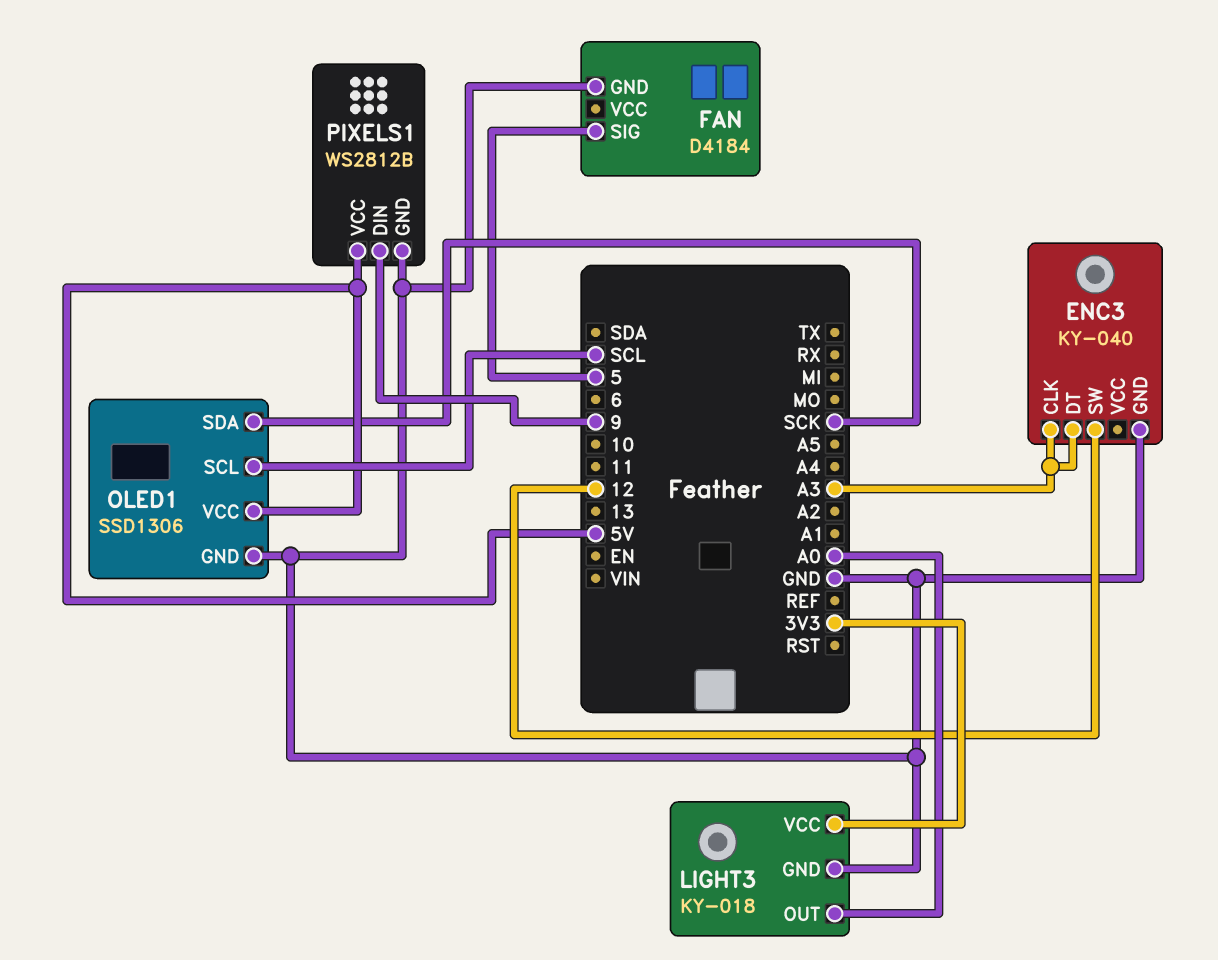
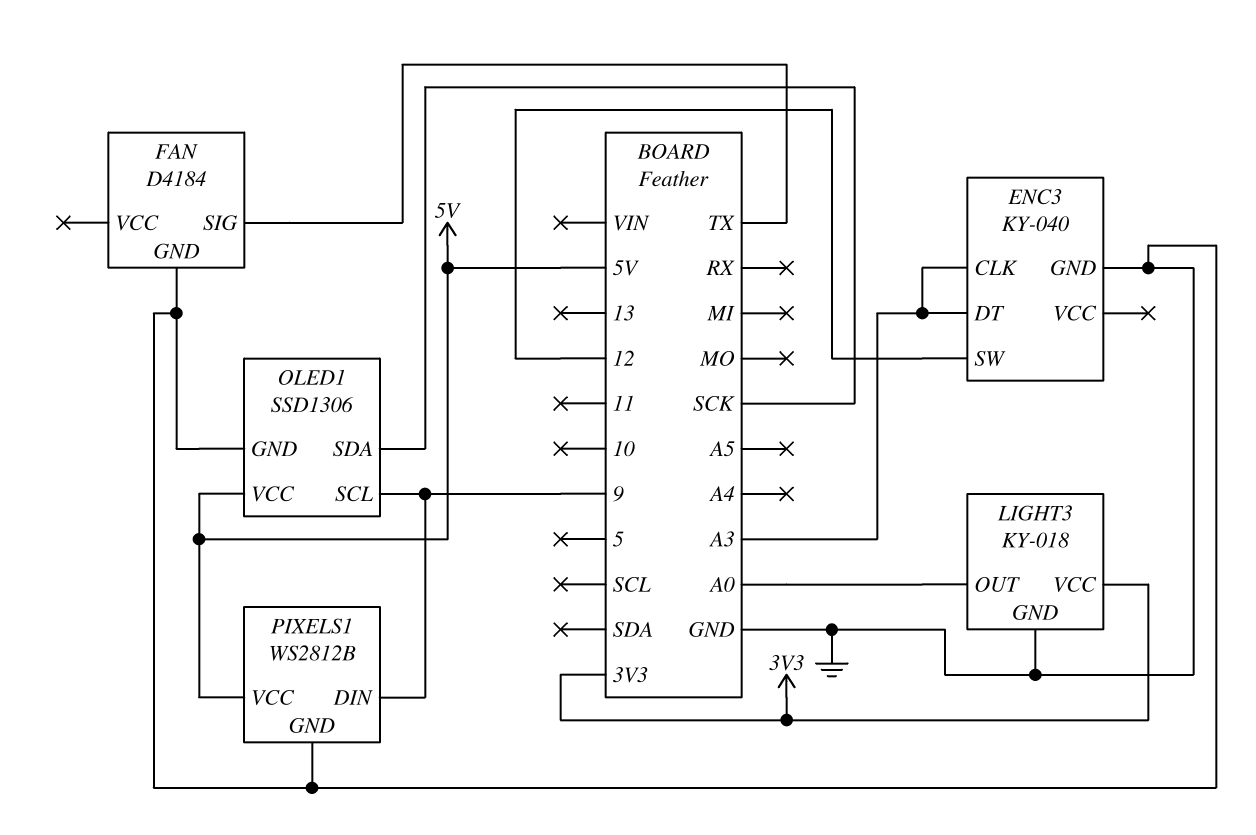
FAN pin SIG: 5 -> TX
OLED1 pin SCL: SCL -> 9

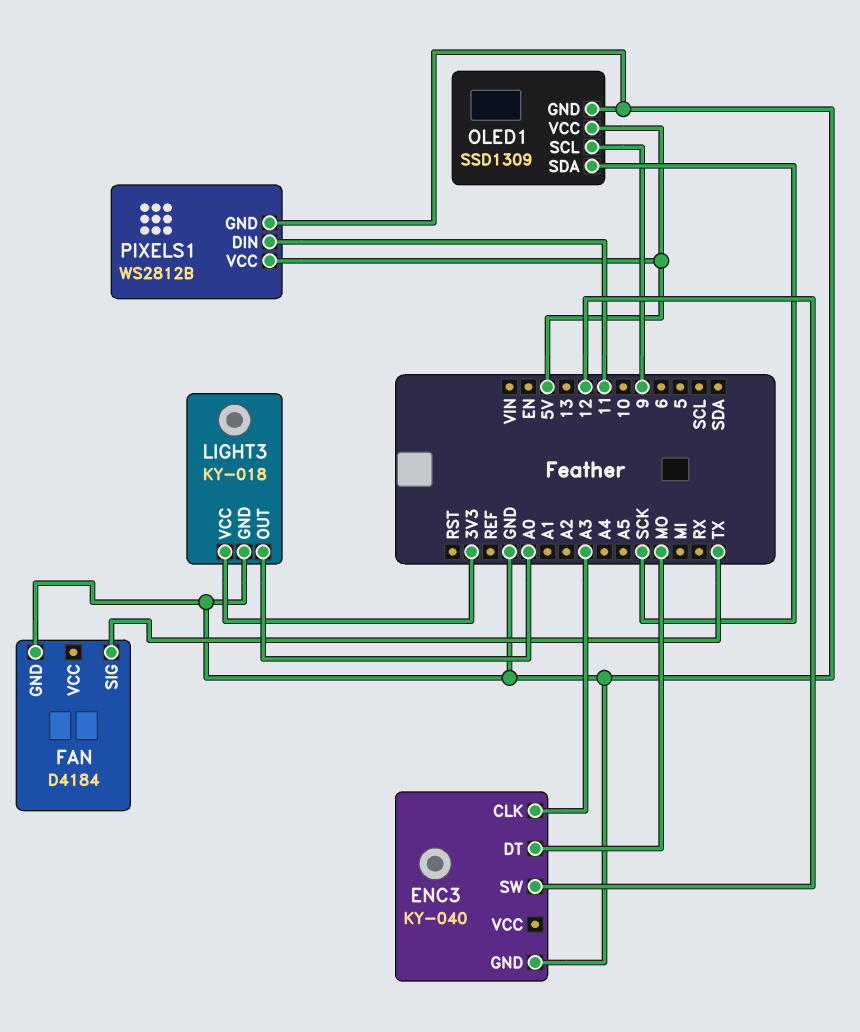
ENC3 pin DT: A3 -> MO
OLED1: SSD1306 -> SSD1309
PIXELS1 pin DIN: 9 -> 11

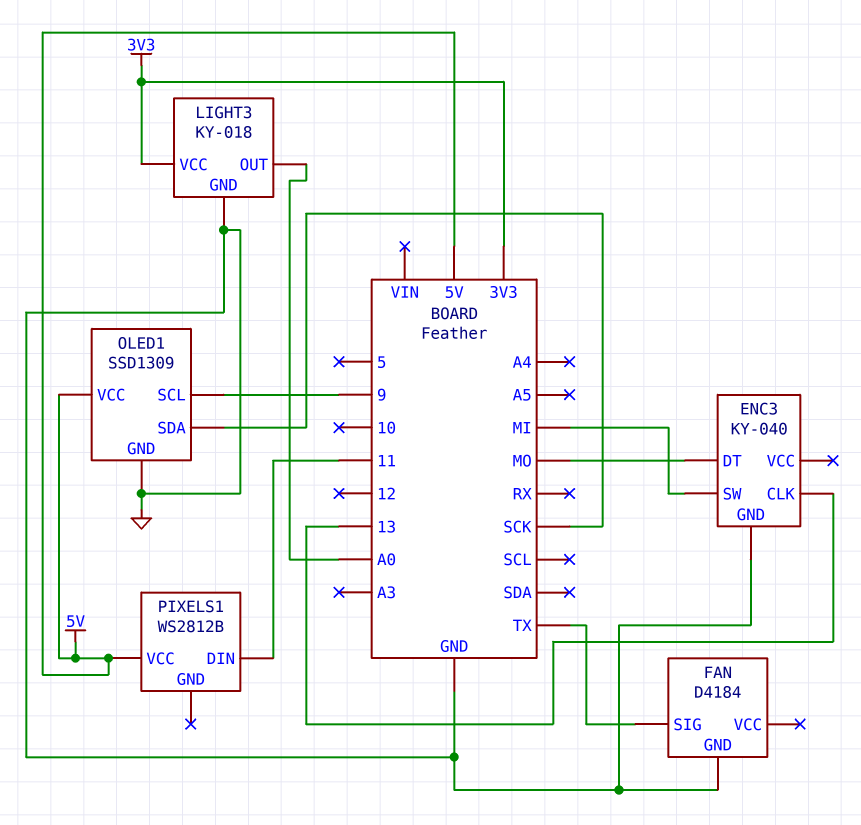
ENC3 pin CLK: A3 -> 13
ENC3 pin SW: 12 -> MI
PIXELS1 pin GND: GND -> none

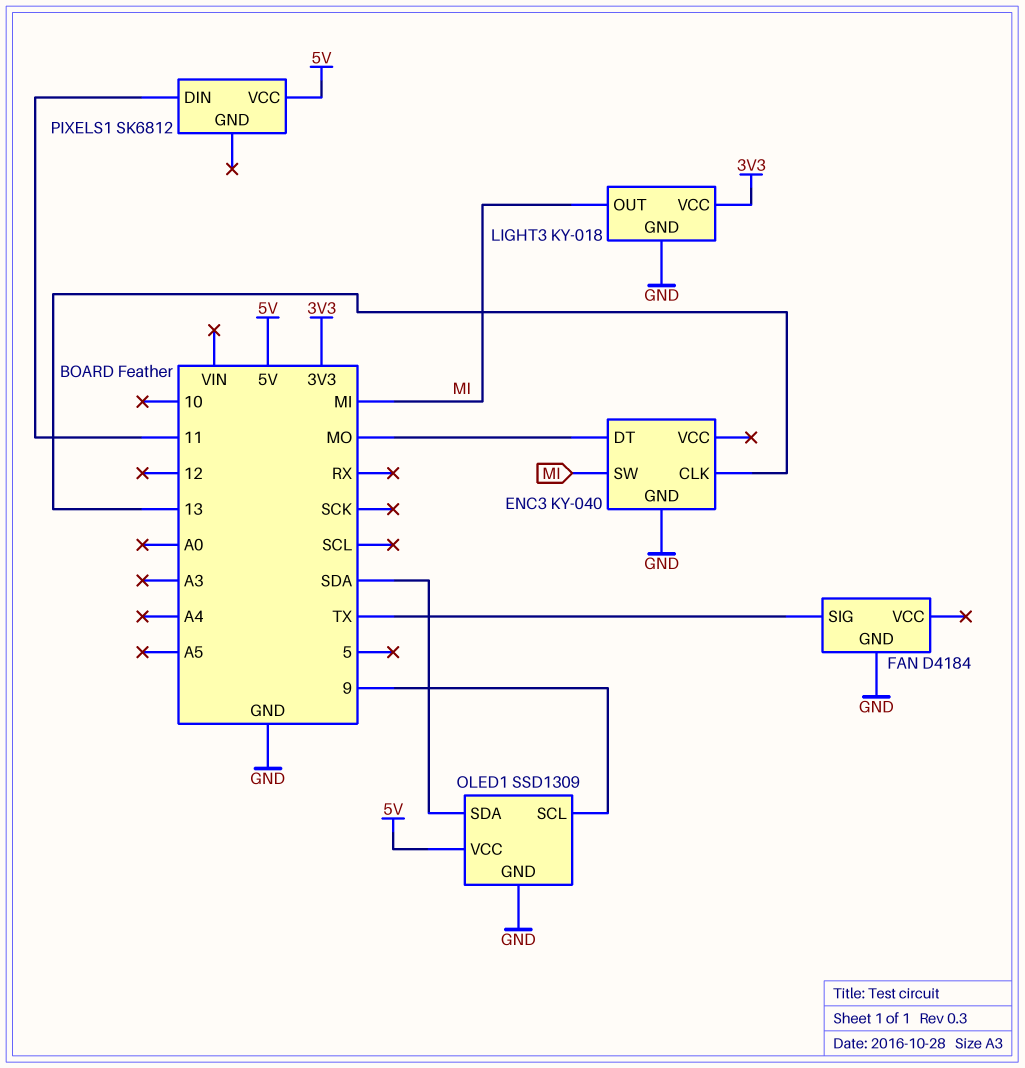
LIGHT3 pin OUT: A0 -> MI
OLED1 pin SDA: SCK -> SDA
PIXELS1: WS2812B -> SK6812

